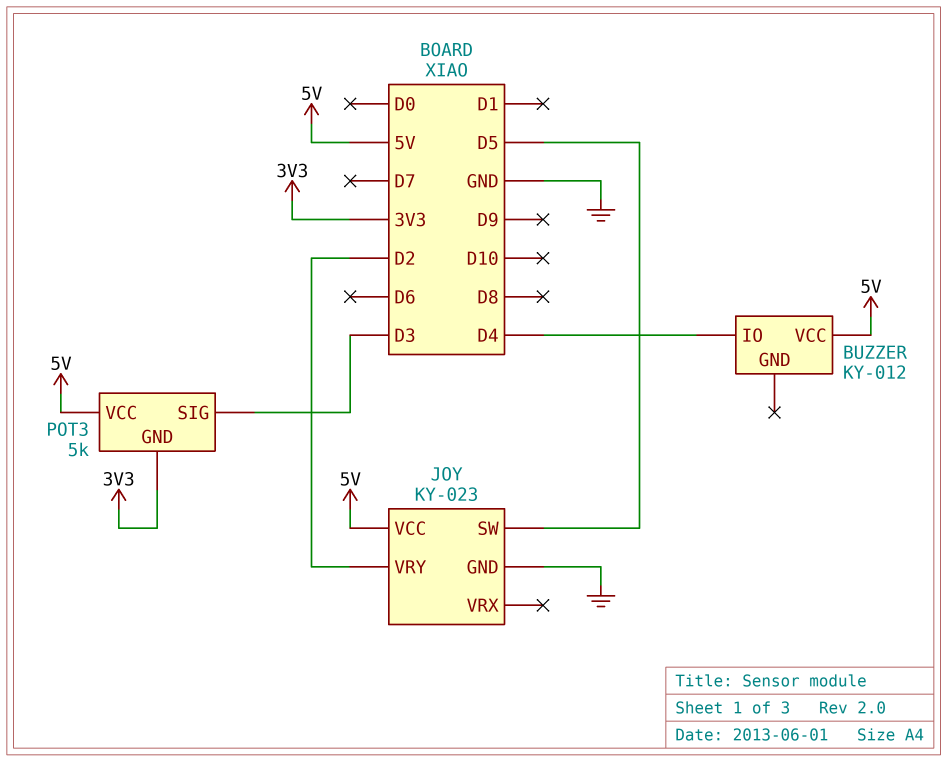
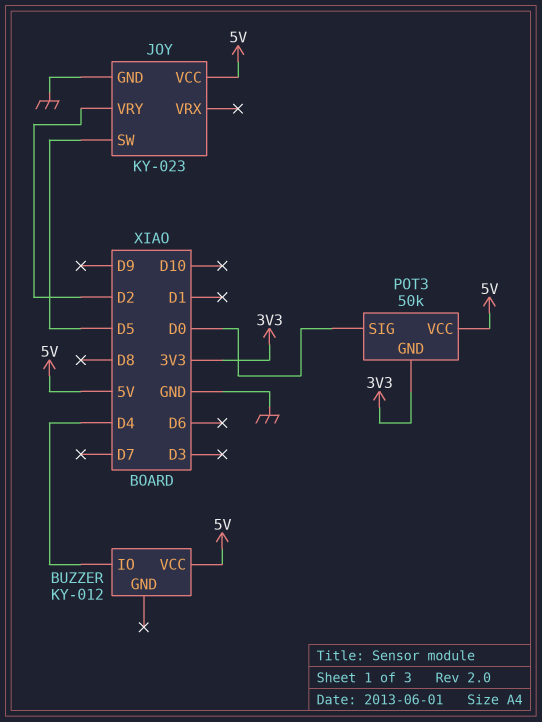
POT3: 5k -> 50k
POT3 pin SIG: D3 -> D0

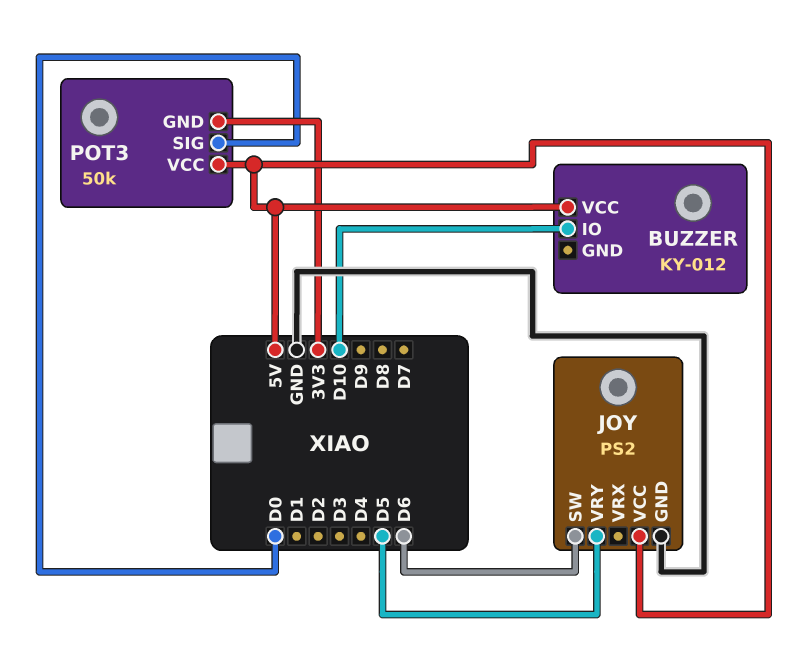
BUZZER pin IO: D4 -> D10
JOY: KY-023 -> PS2
JOY pin SW: D5 -> D6
JOY pin VRY: D2 -> D5

